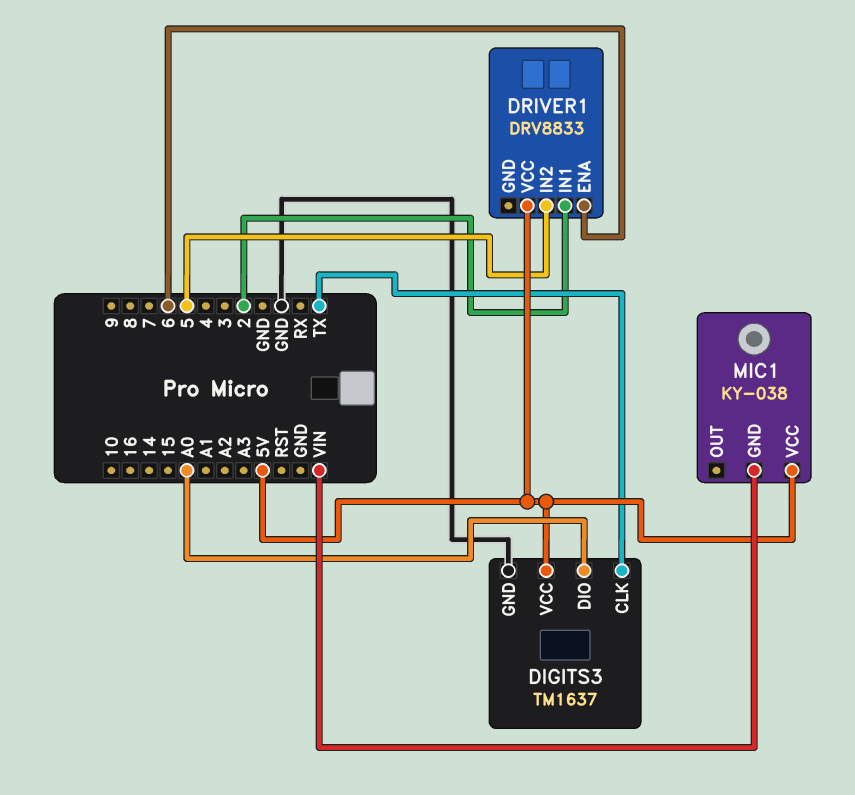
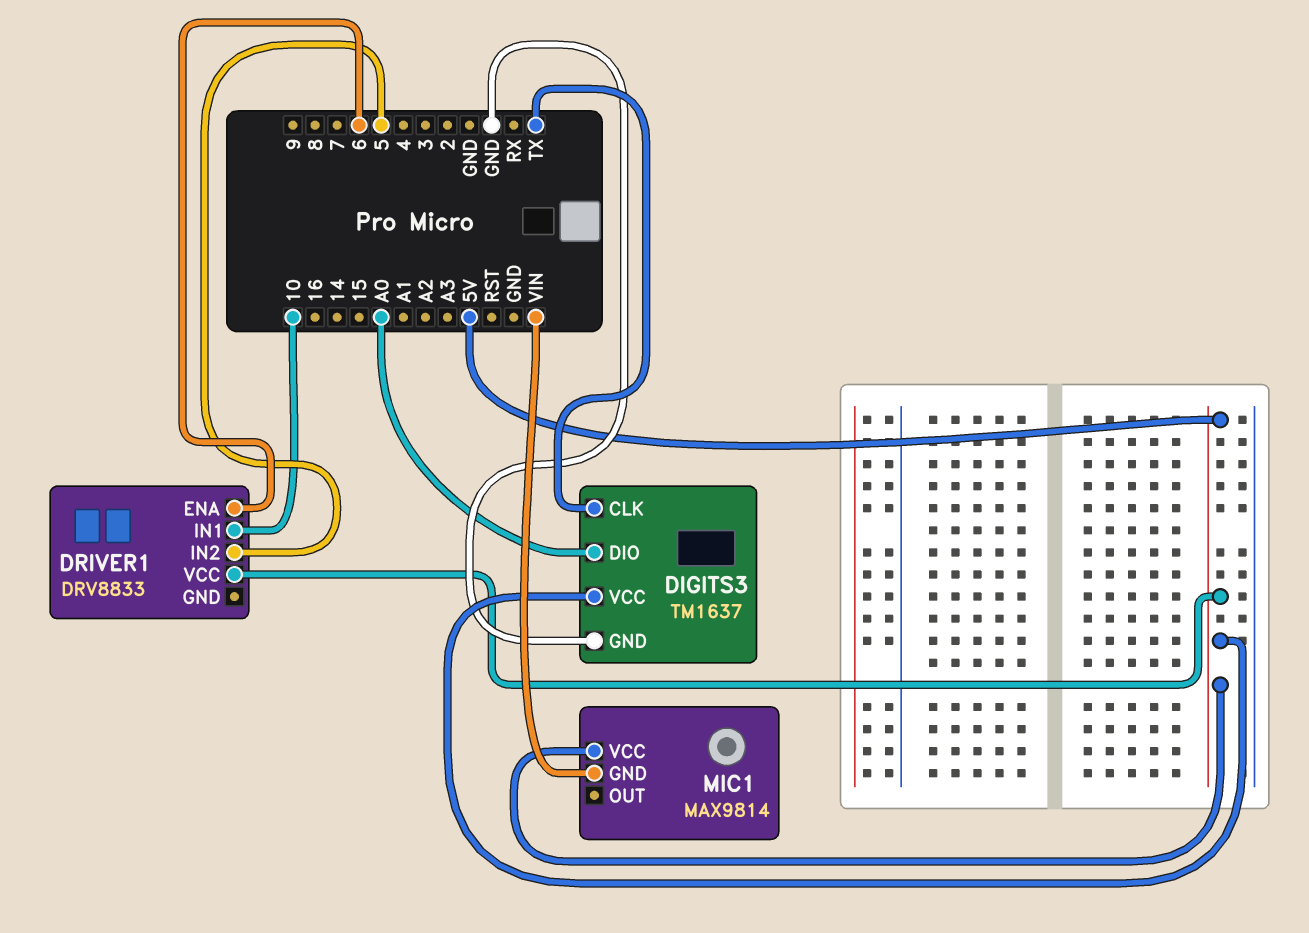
DRIVER1 pin IN1: 2 -> 10
MIC1: KY-038 -> MAX9814

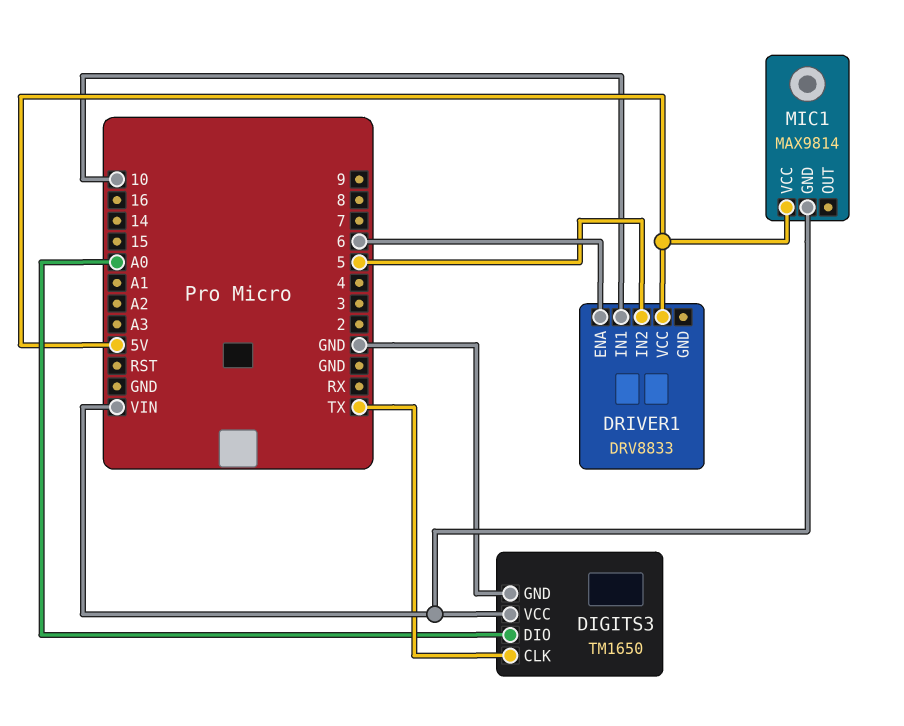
DIGITS3: TM1637 -> TM1650
DIGITS3 pin VCC: 5V -> VIN

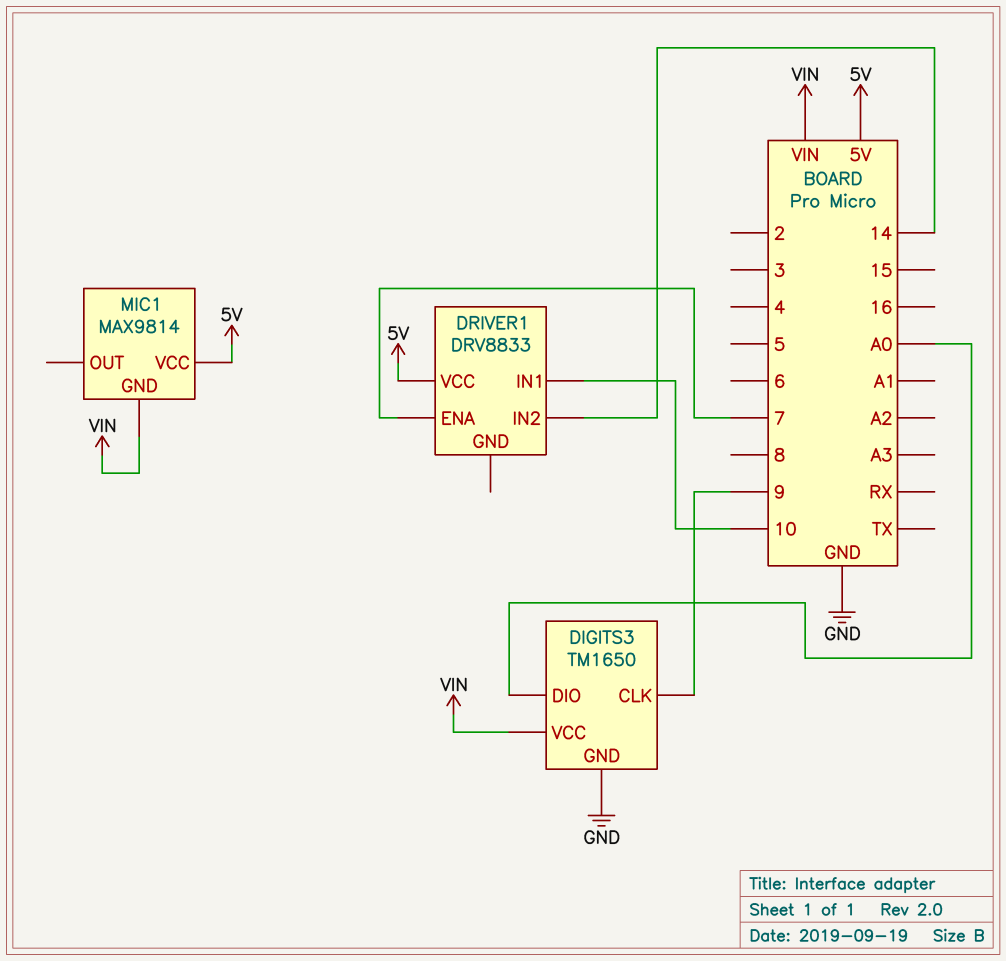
DIGITS3 pin CLK: TX -> 9
DRIVER1 pin ENA: 6 -> 7
DRIVER1 pin IN2: 5 -> 14

